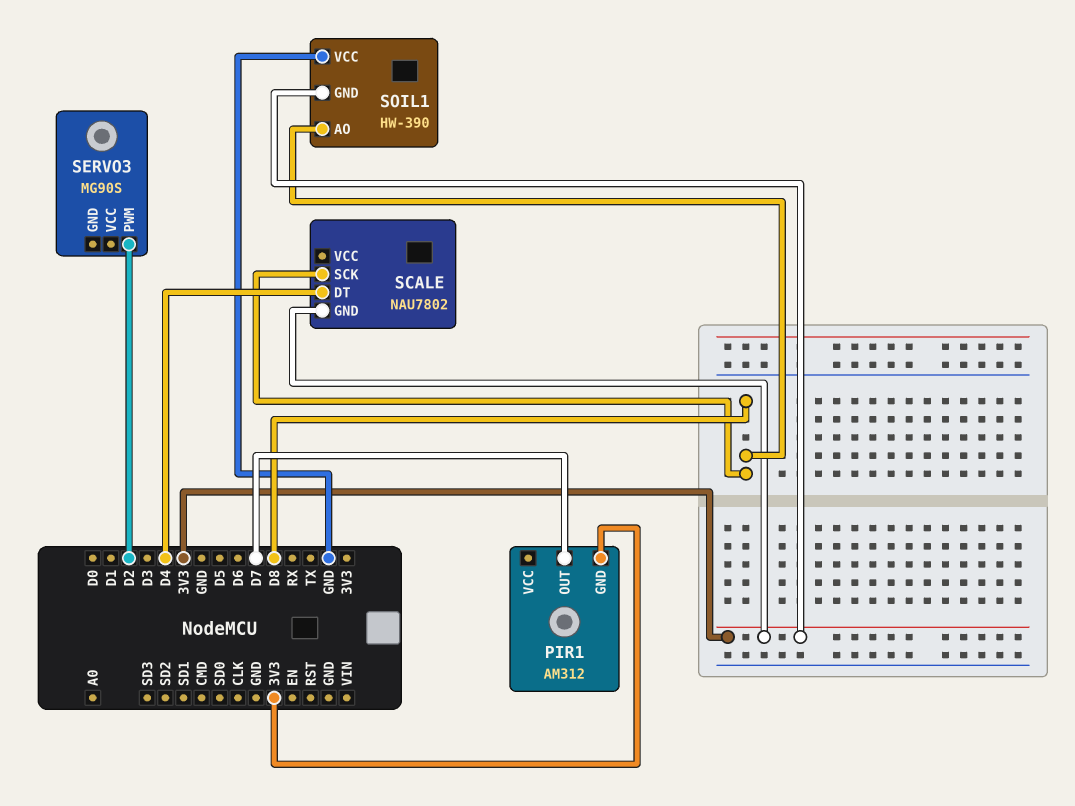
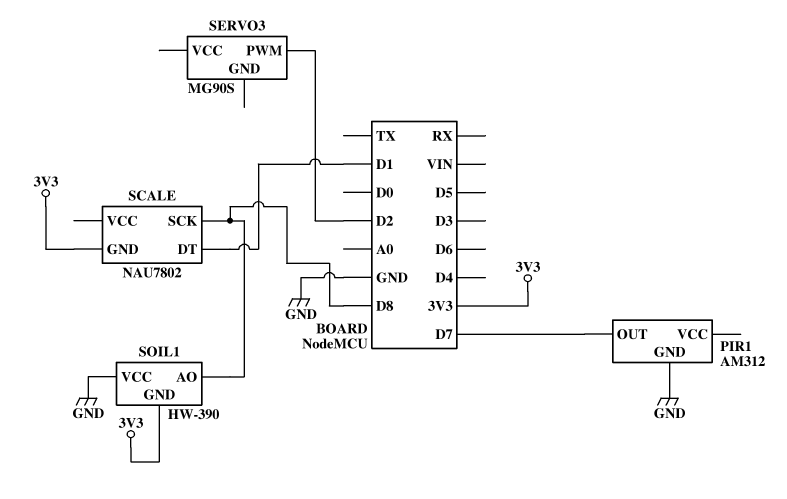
PIR1 pin GND: 3V3 -> GND
SCALE pin DT: D4 -> D1

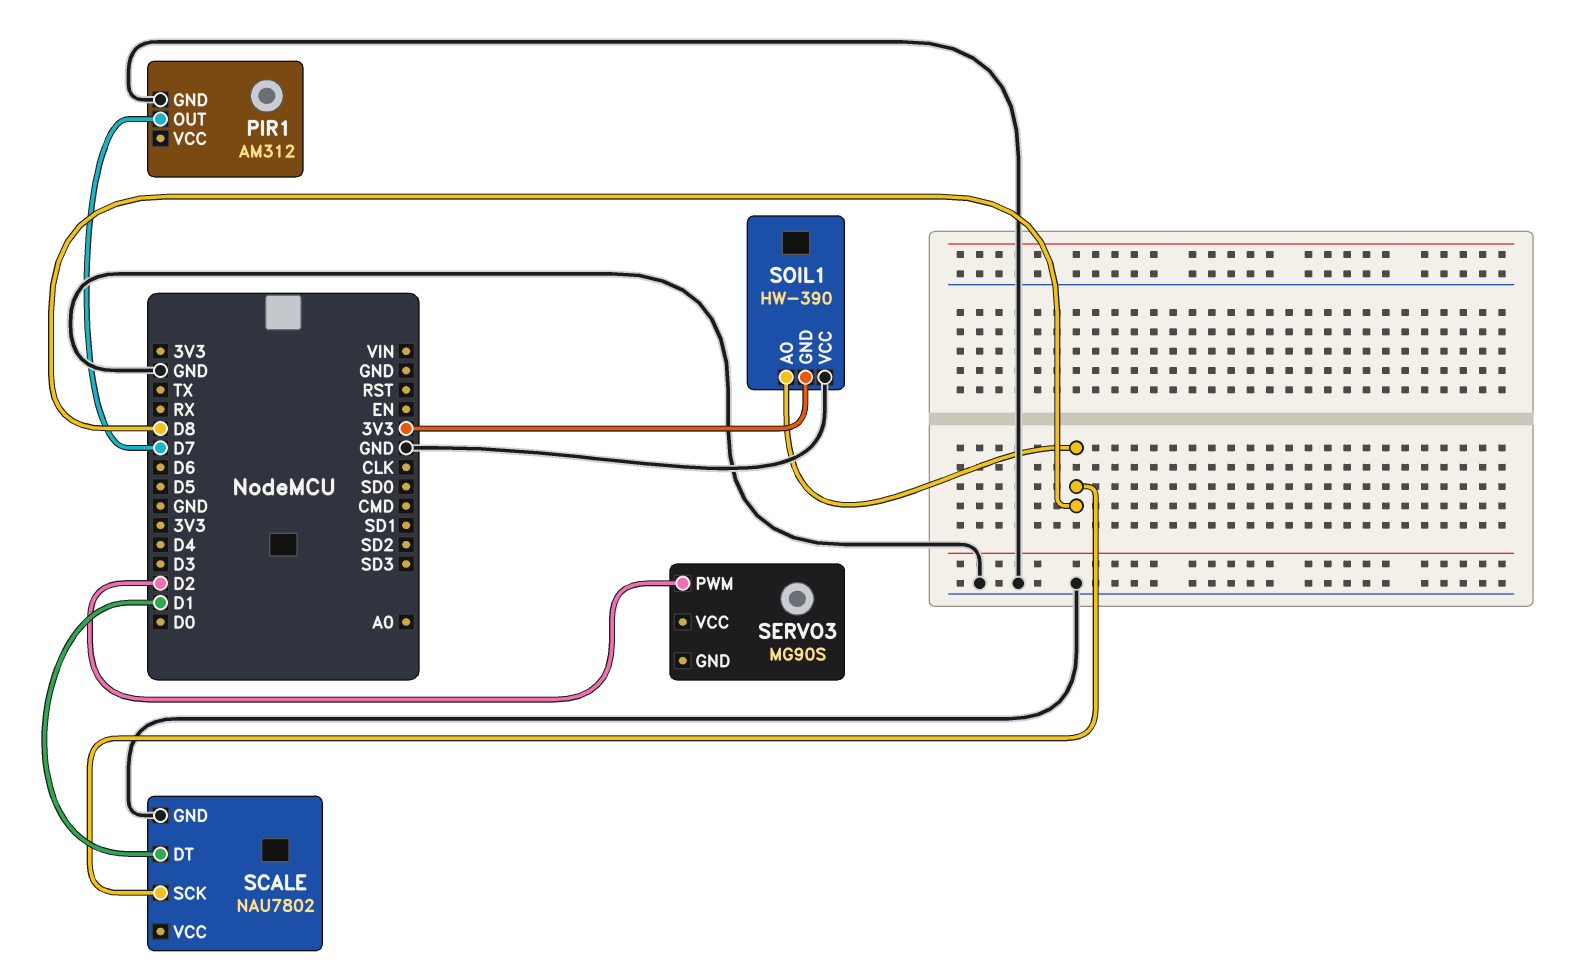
SCALE pin GND: 3V3 -> GND

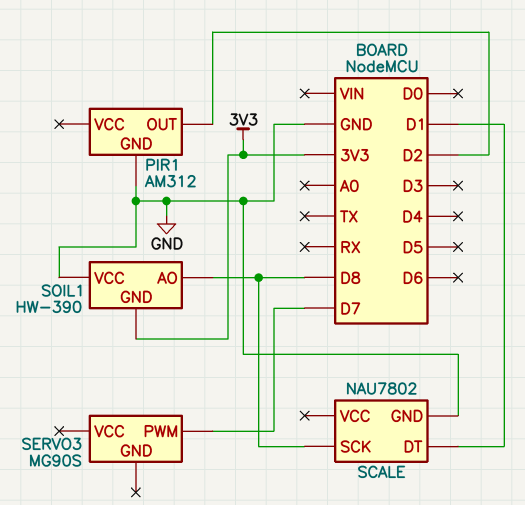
PIR1 pin OUT: D7 -> D2
SERVO3 pin PWM: D2 -> D7

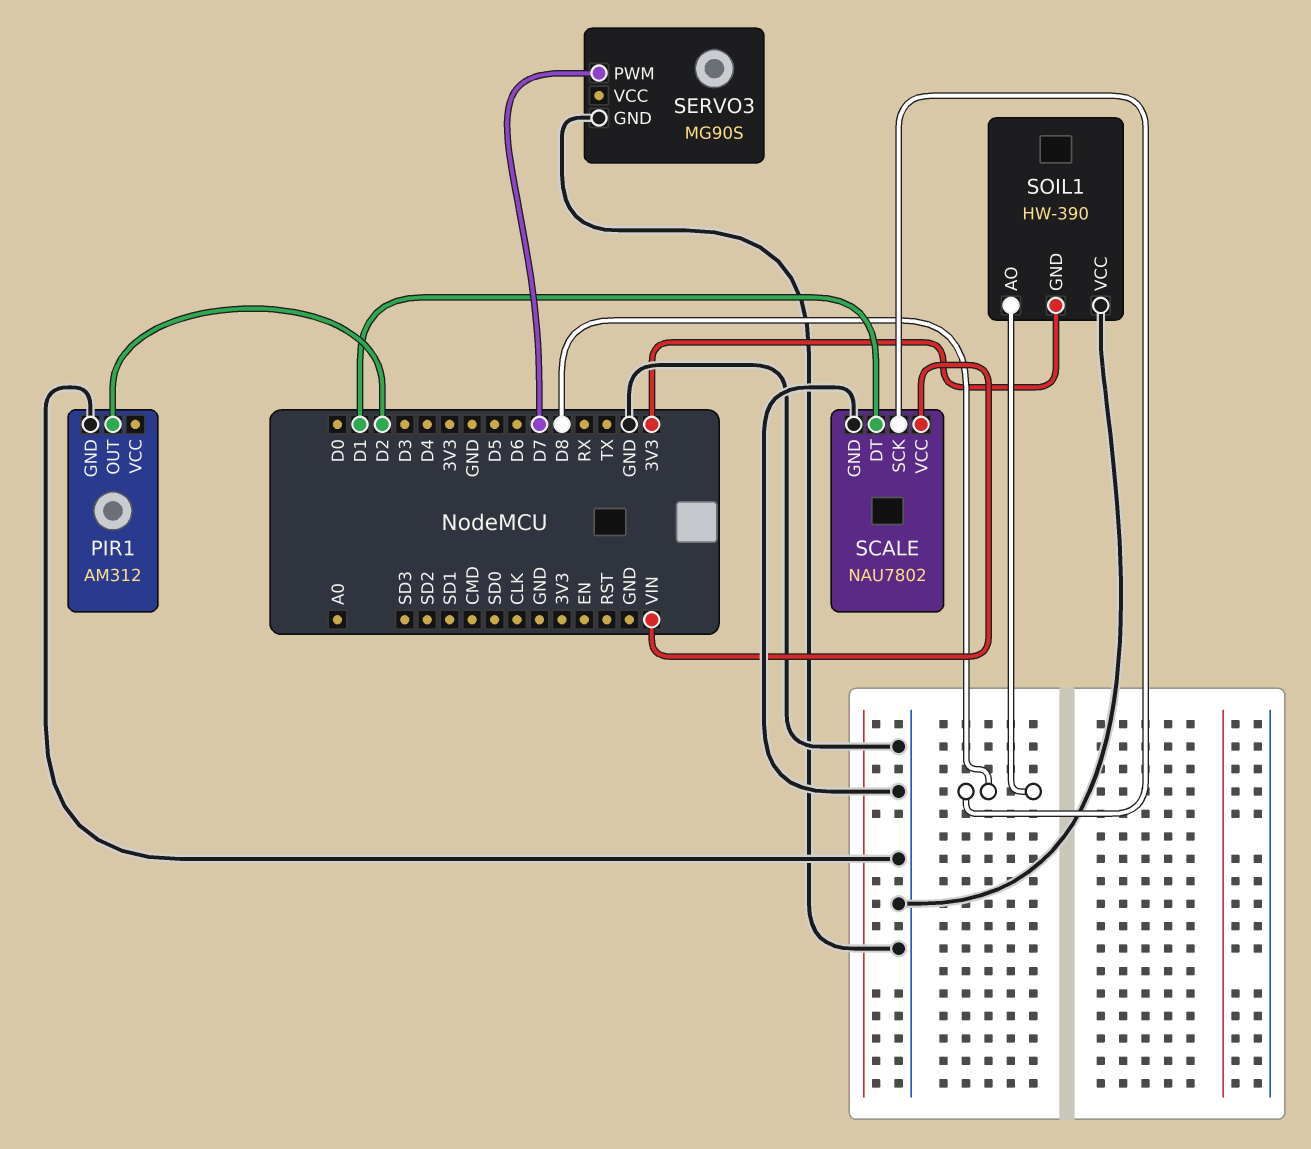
SCALE pin VCC: none -> VIN
SERVO3 pin GND: none -> GND

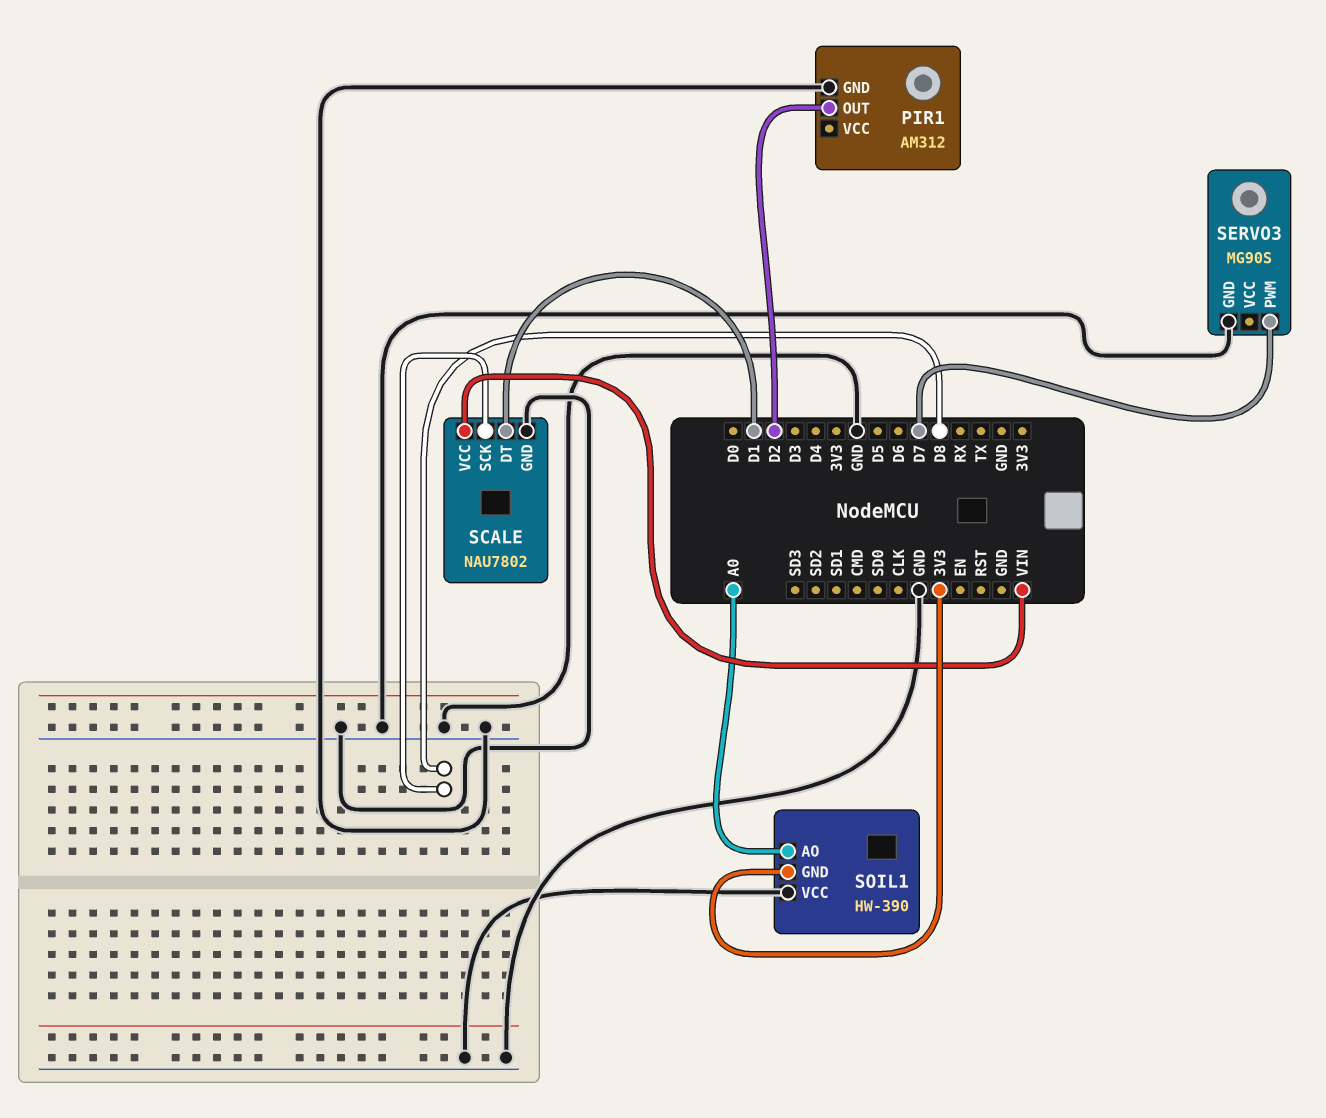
SOIL1 pin AO: D8 -> A0

